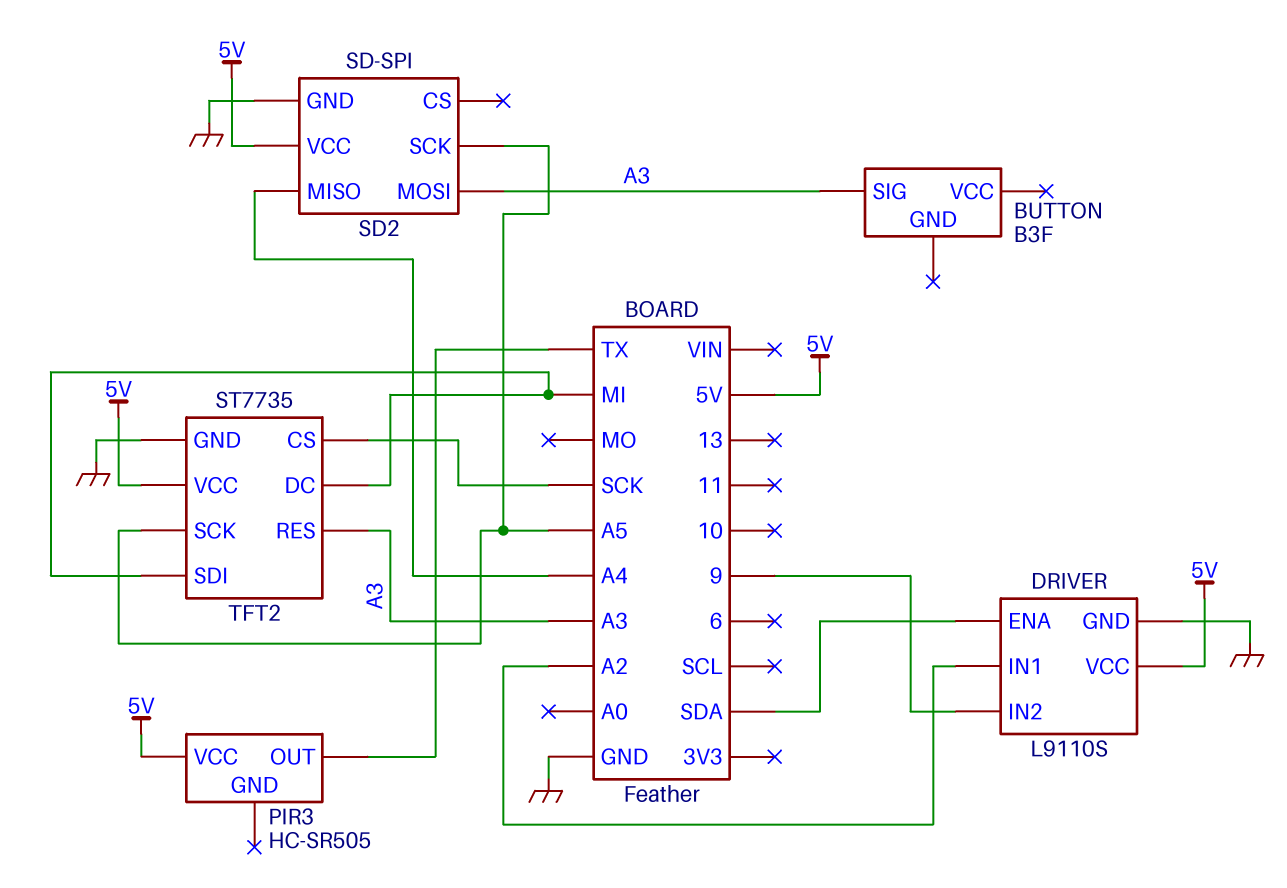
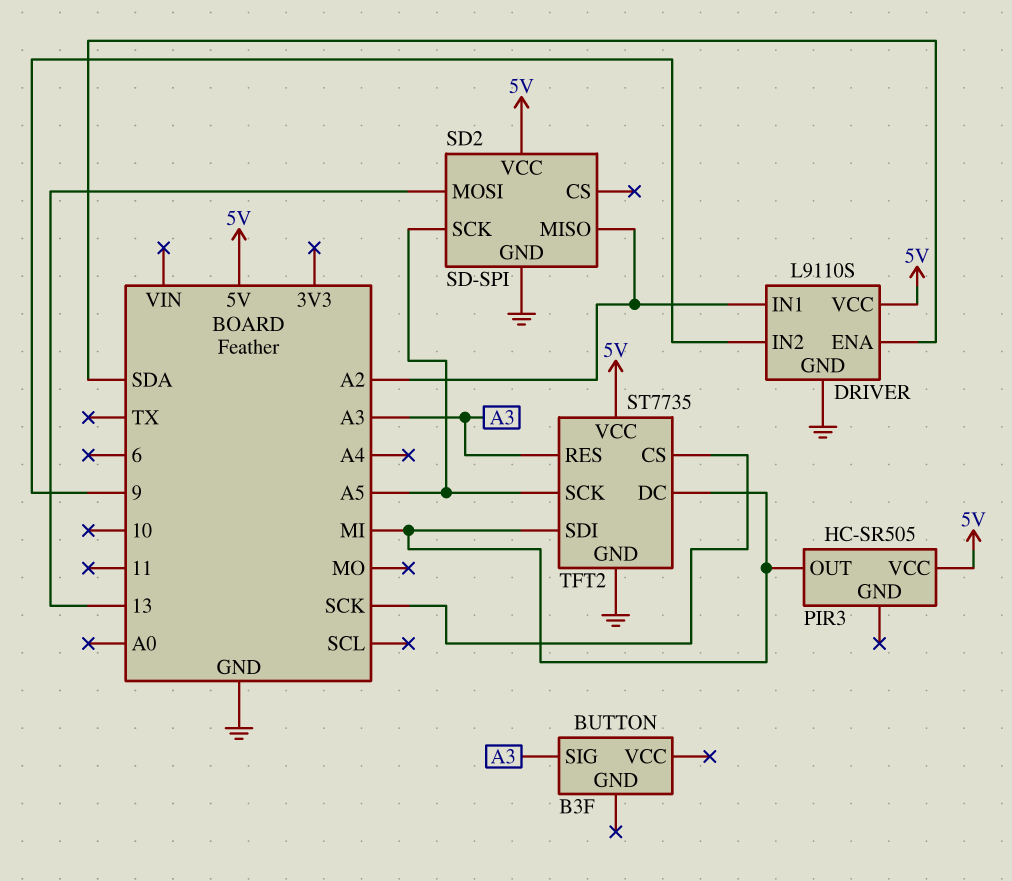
PIR3 pin OUT: TX -> MI
SD2 pin MISO: A4 -> A2
SD2 pin MOSI: A3 -> 13

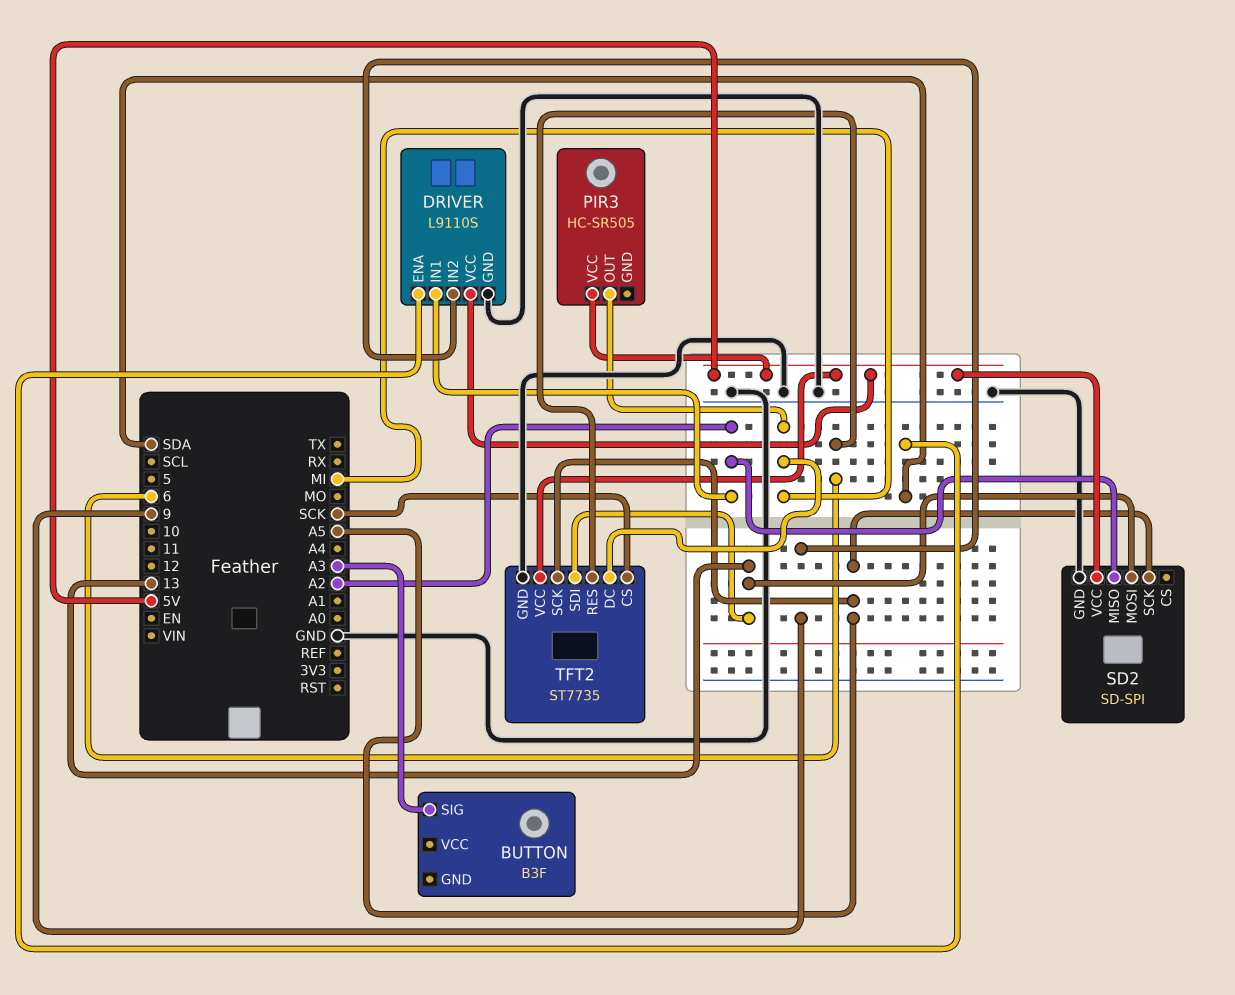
TFT2 pin RES: A3 -> 6
TFT2 pin SDI: MI -> 13

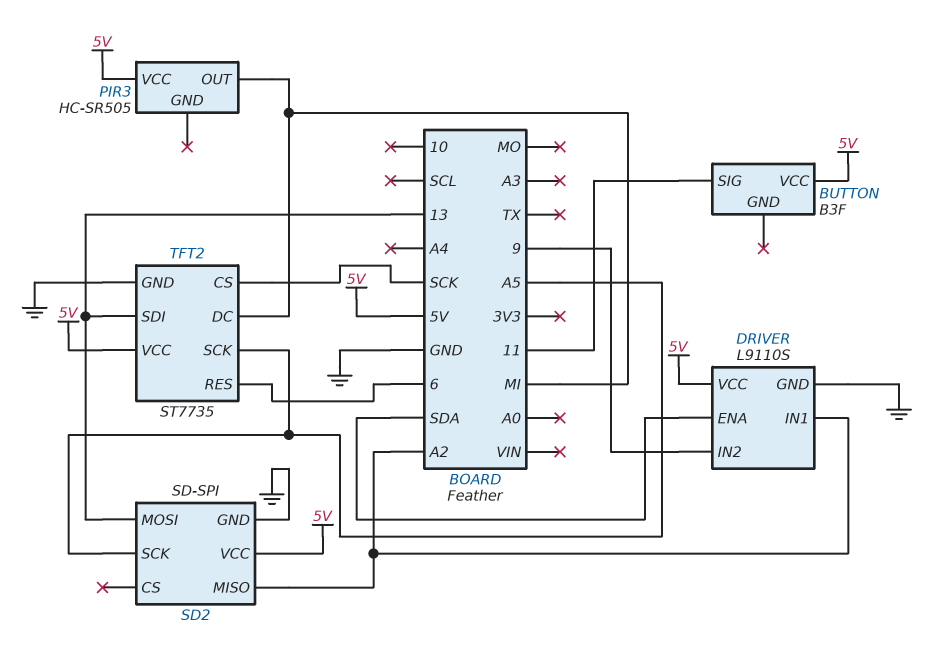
BUTTON pin SIG: A3 -> 11
BUTTON pin VCC: none -> 5V

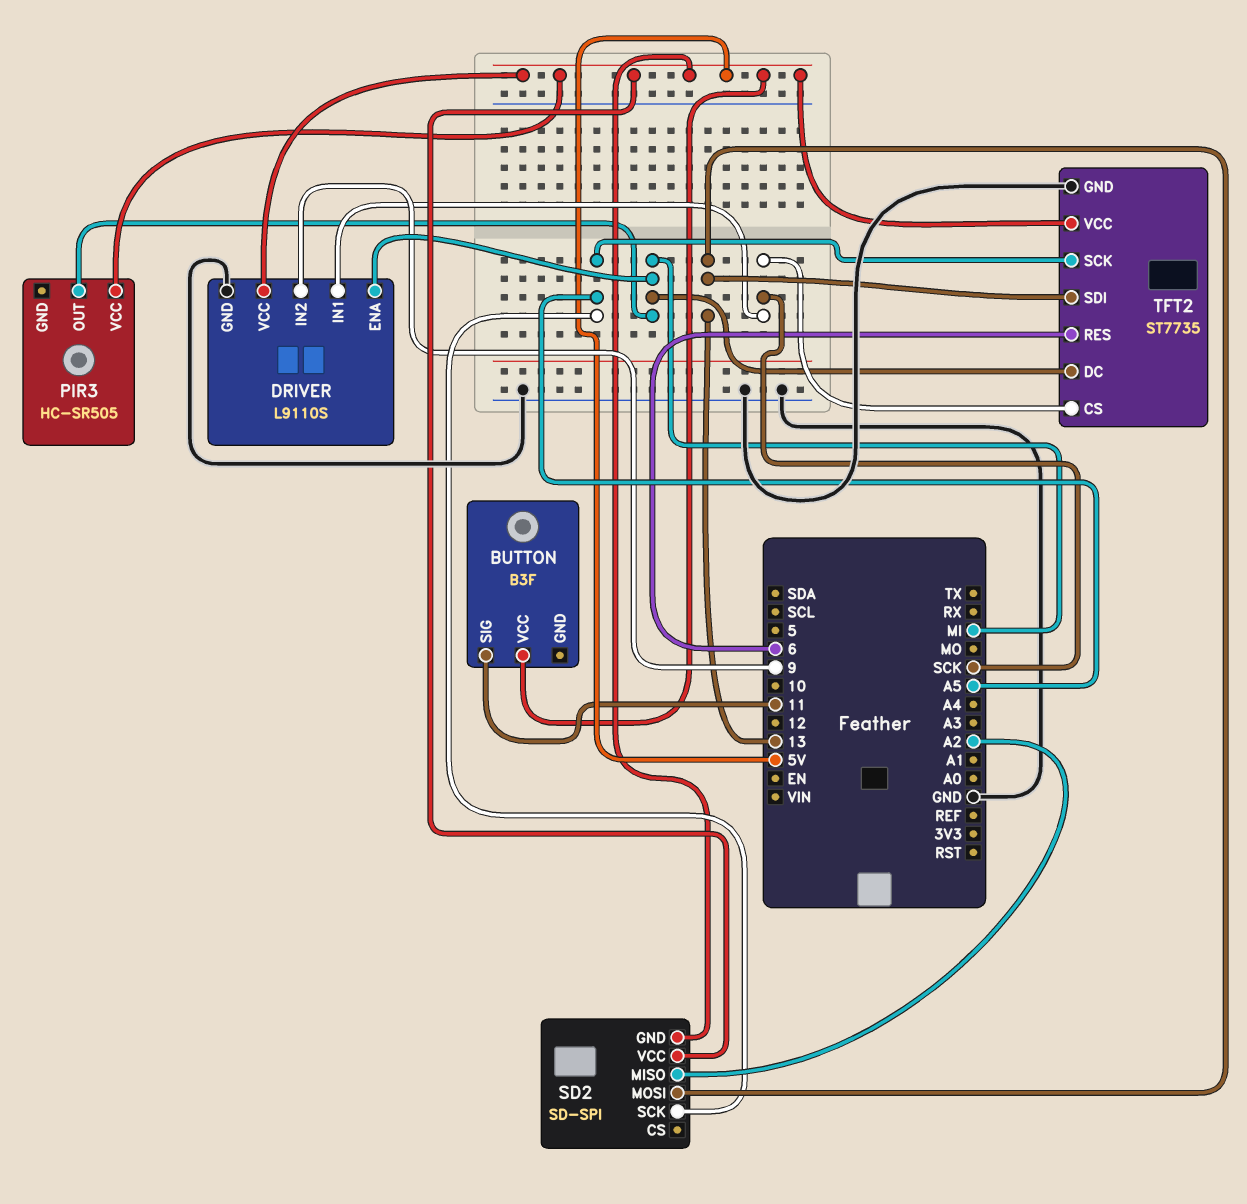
DRIVER pin ENA: SDA -> MI
DRIVER pin IN1: A2 -> SCK
SD2 pin GND: GND -> 5V

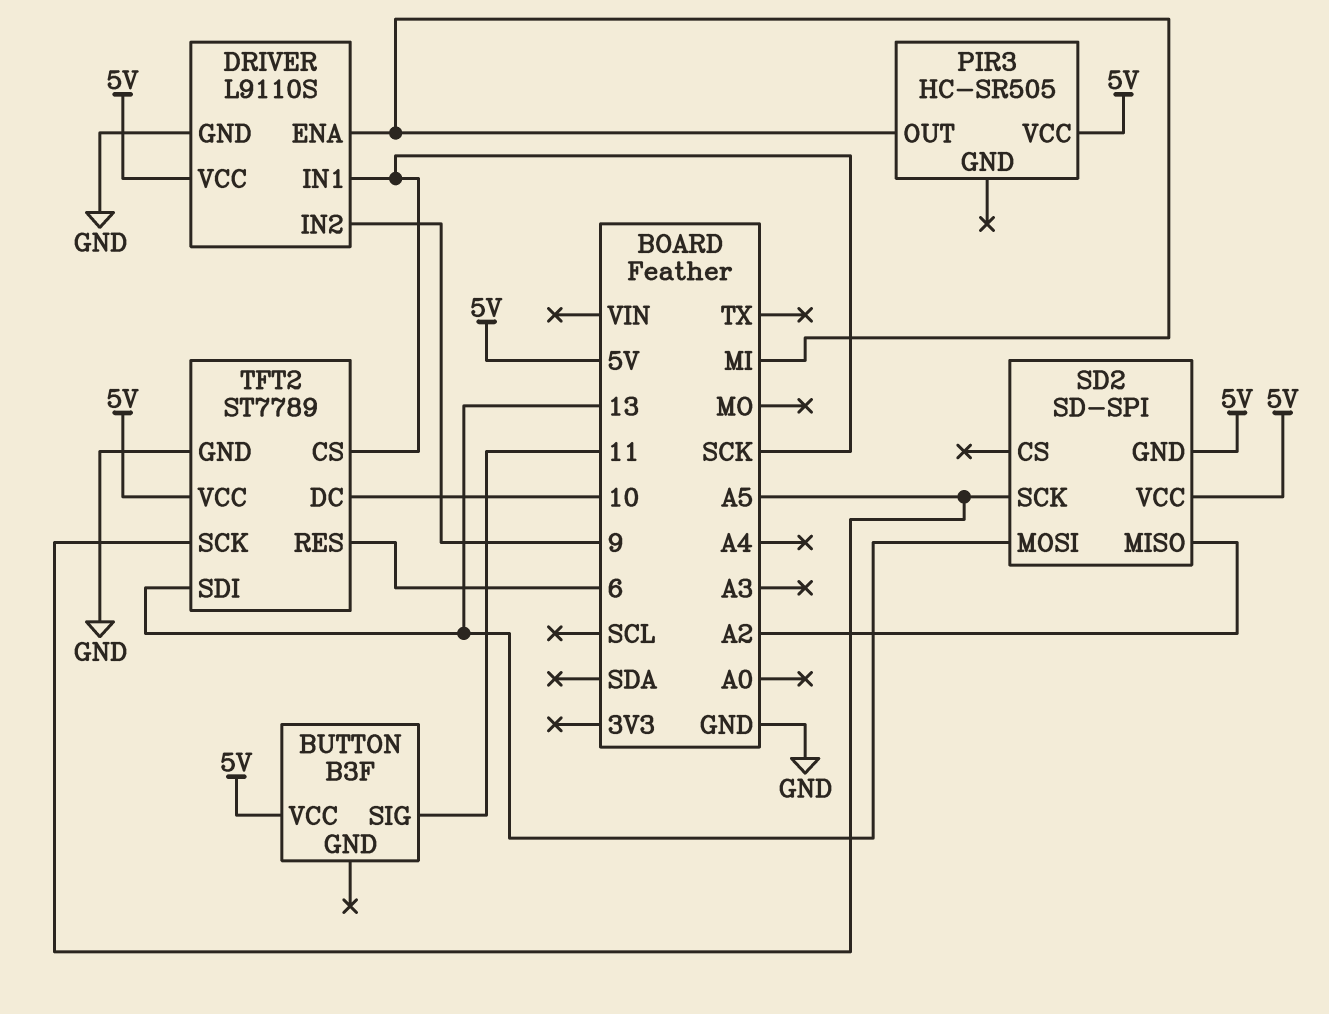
TFT2: ST7735 -> ST7789
TFT2 pin DC: MI -> 10

